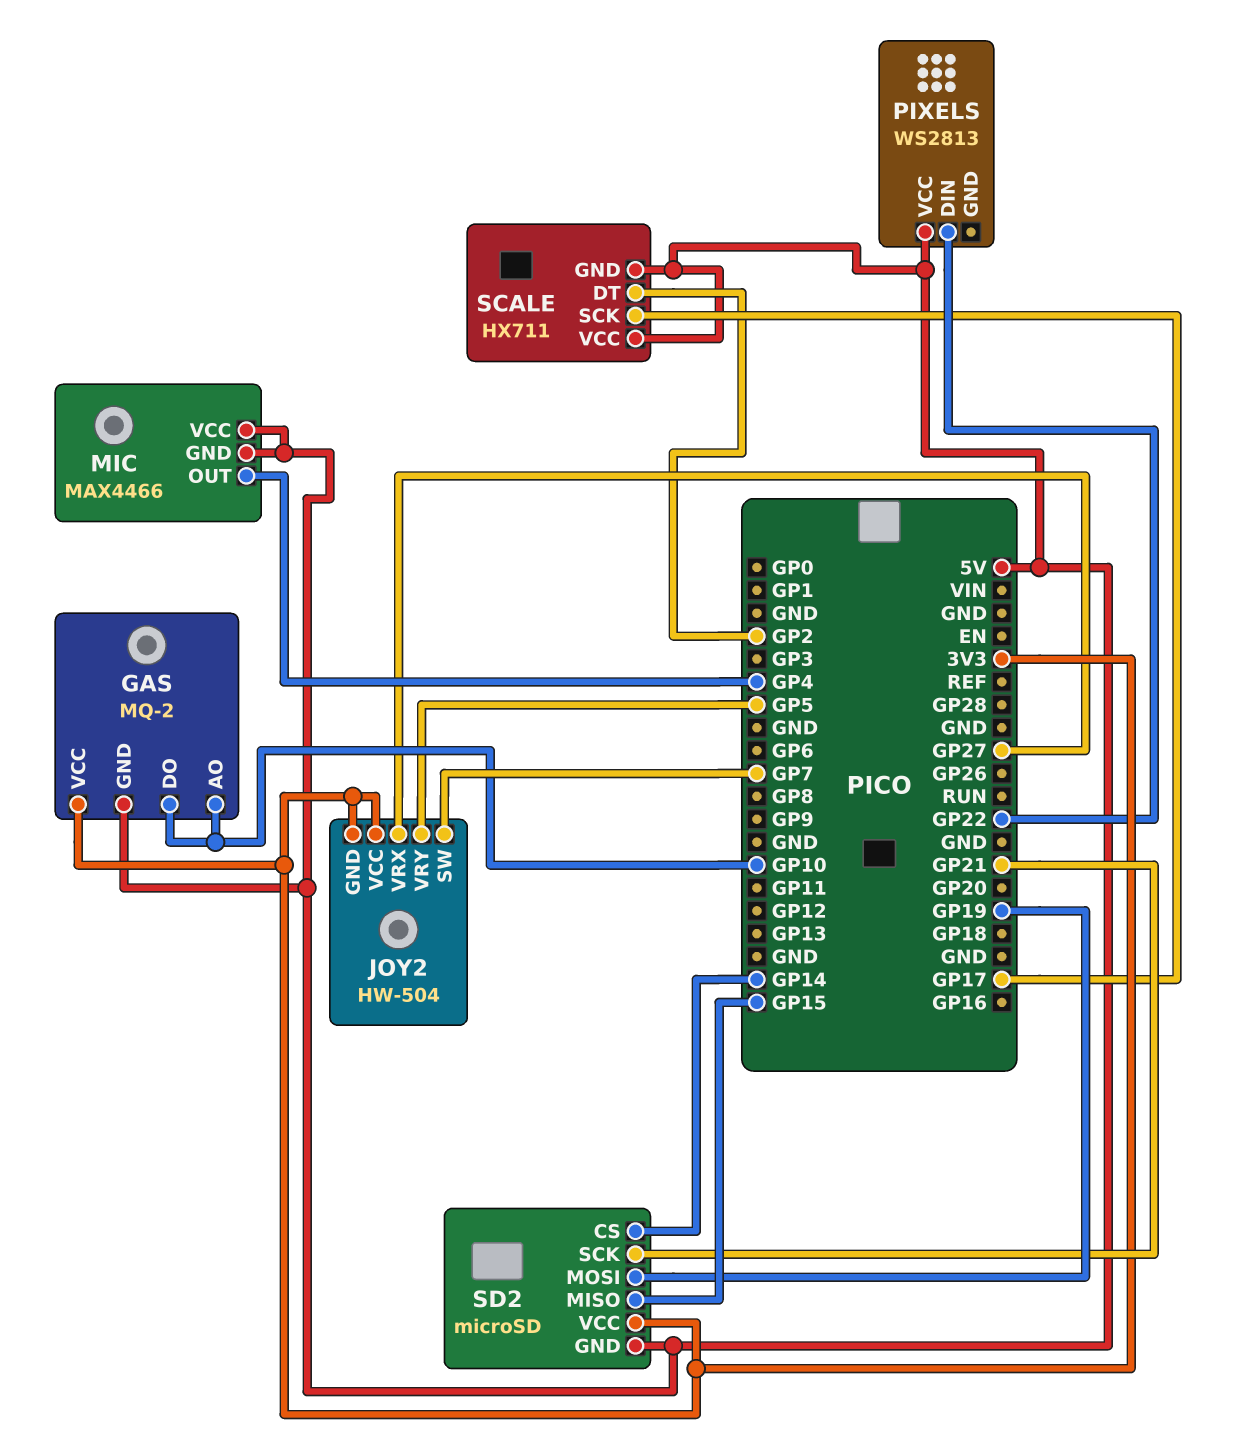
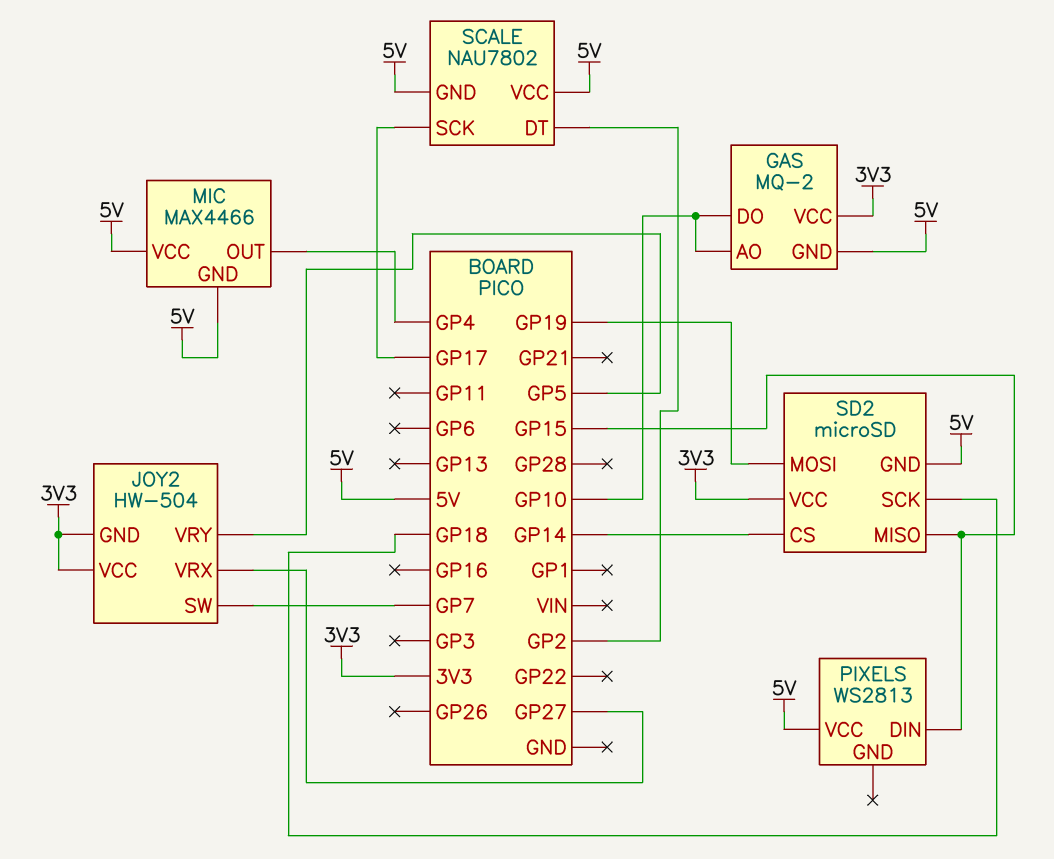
PIXELS pin DIN: GP22 -> GP15
SCALE: HX711 -> NAU7802
SD2 pin SCK: GP21 -> GP18

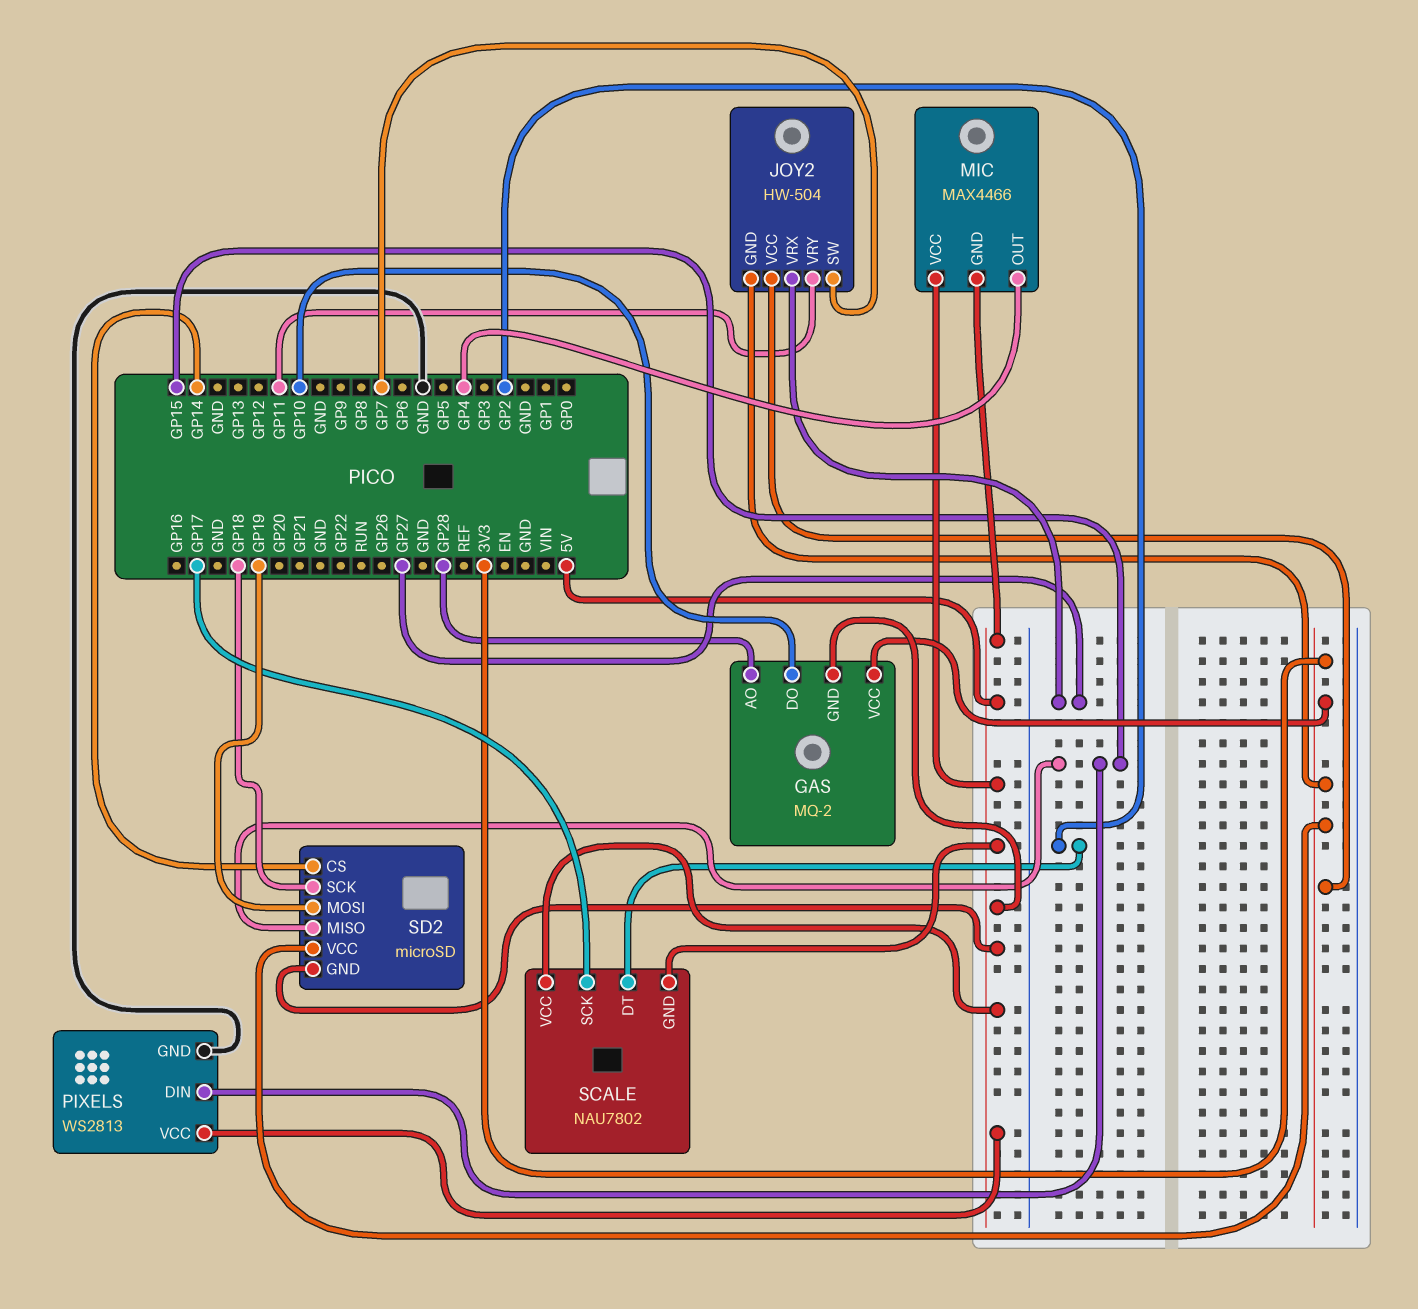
GAS pin AO: GP10 -> GP28
JOY2 pin VRY: GP5 -> GP11
PIXELS pin GND: none -> GND

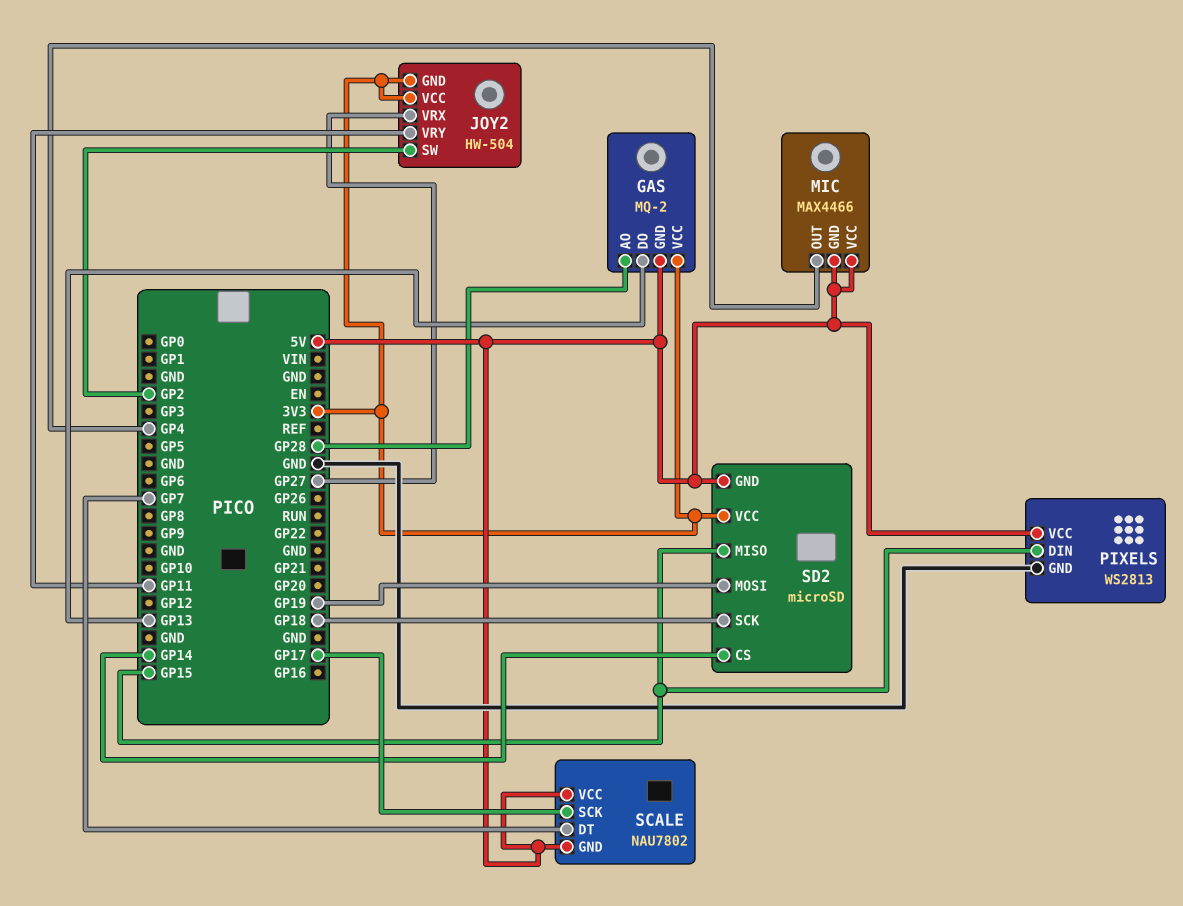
GAS pin DO: GP10 -> GP13
JOY2 pin SW: GP7 -> GP2
SCALE pin DT: GP2 -> GP7

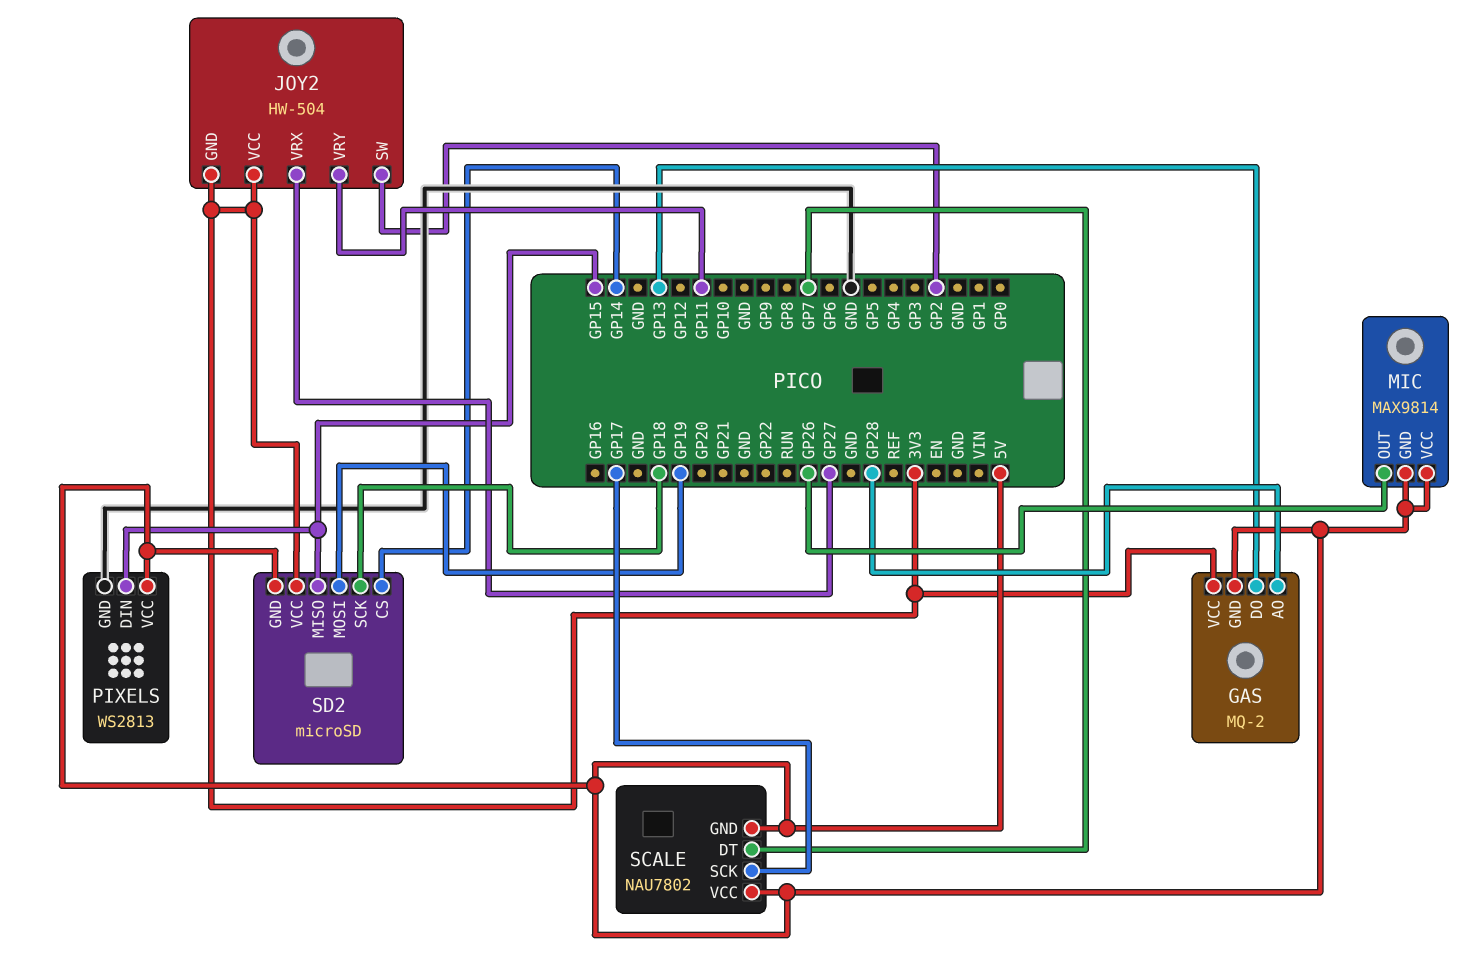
MIC: MAX4466 -> MAX9814
MIC pin OUT: GP4 -> GP26

